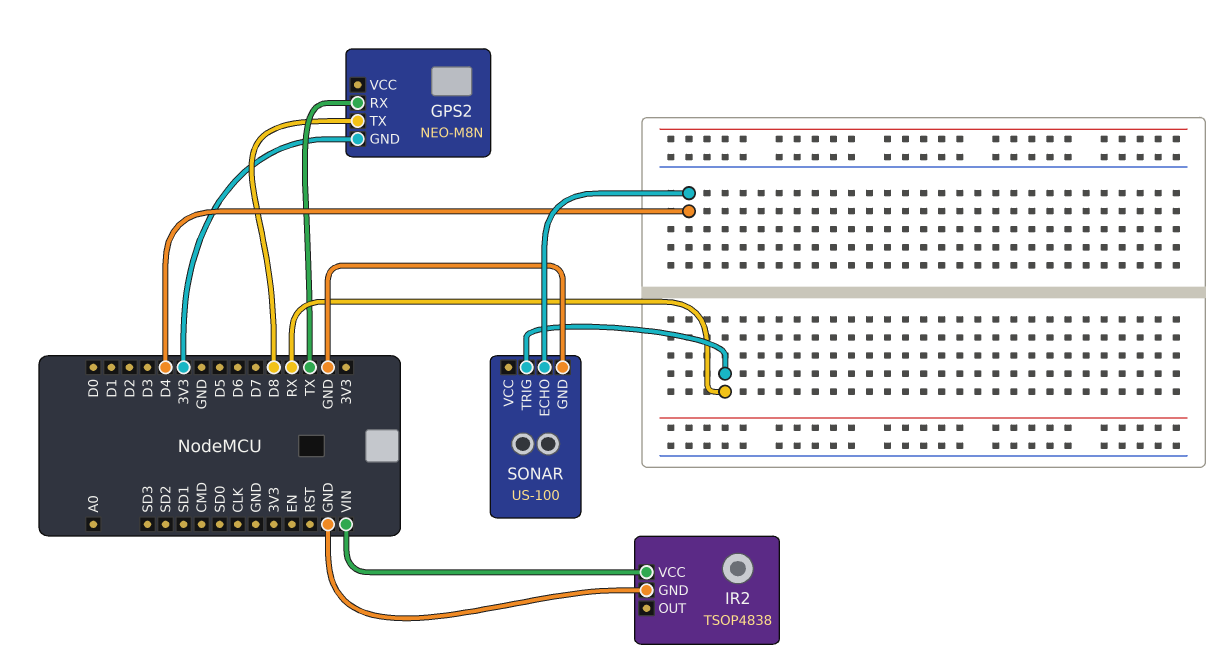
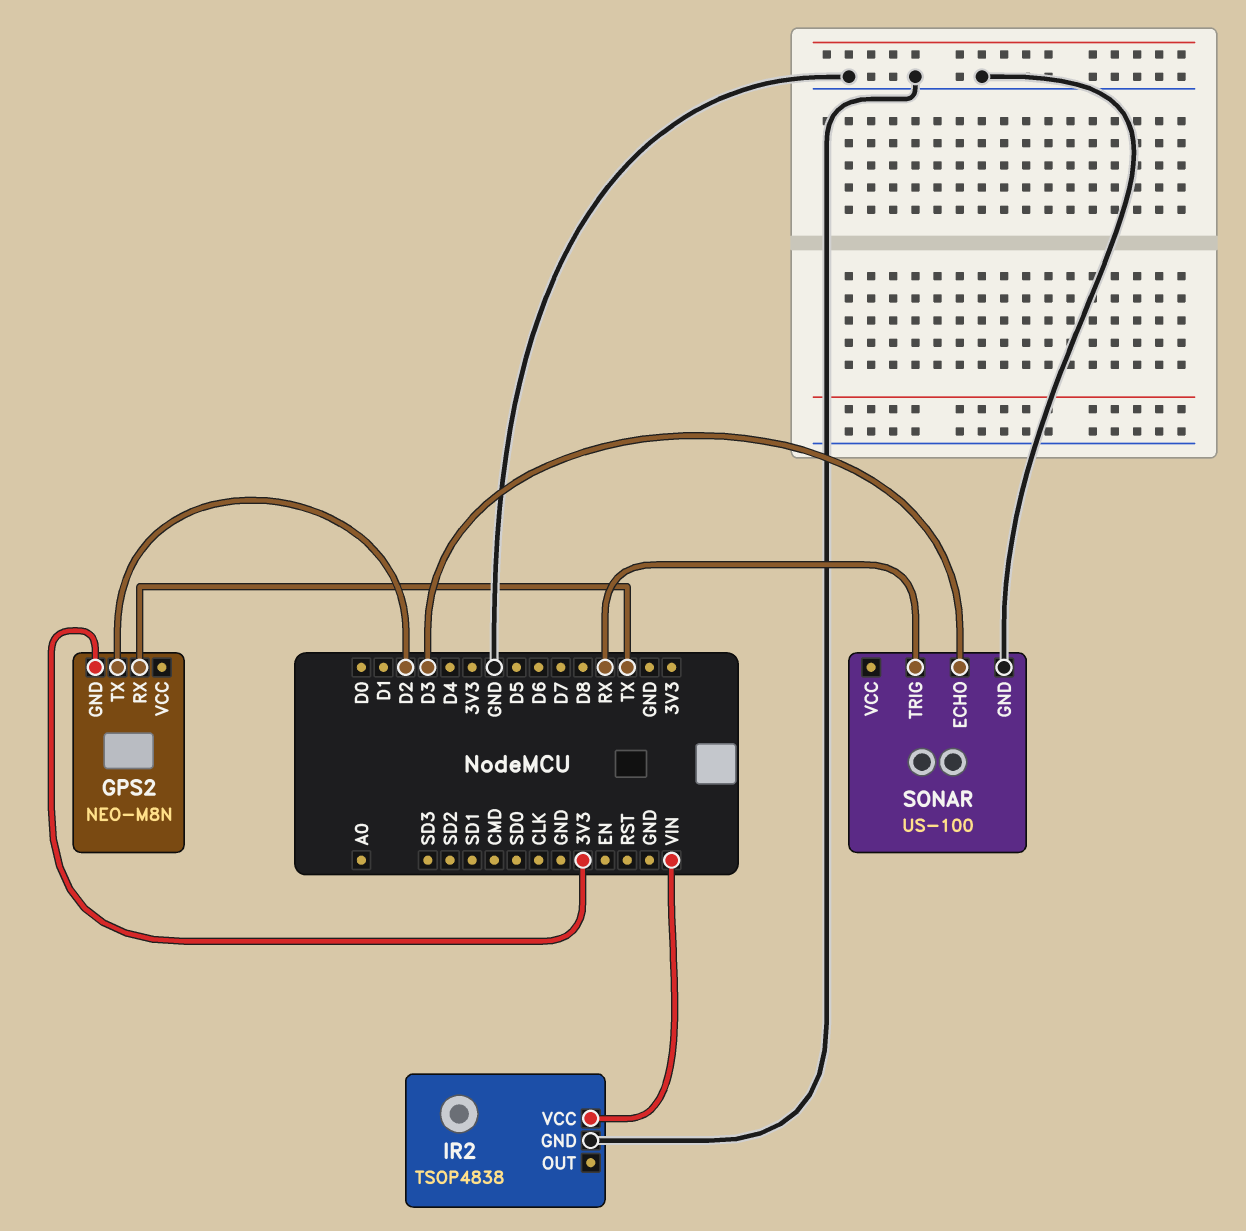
GPS2 pin TX: D8 -> D2
SONAR pin ECHO: D4 -> D3

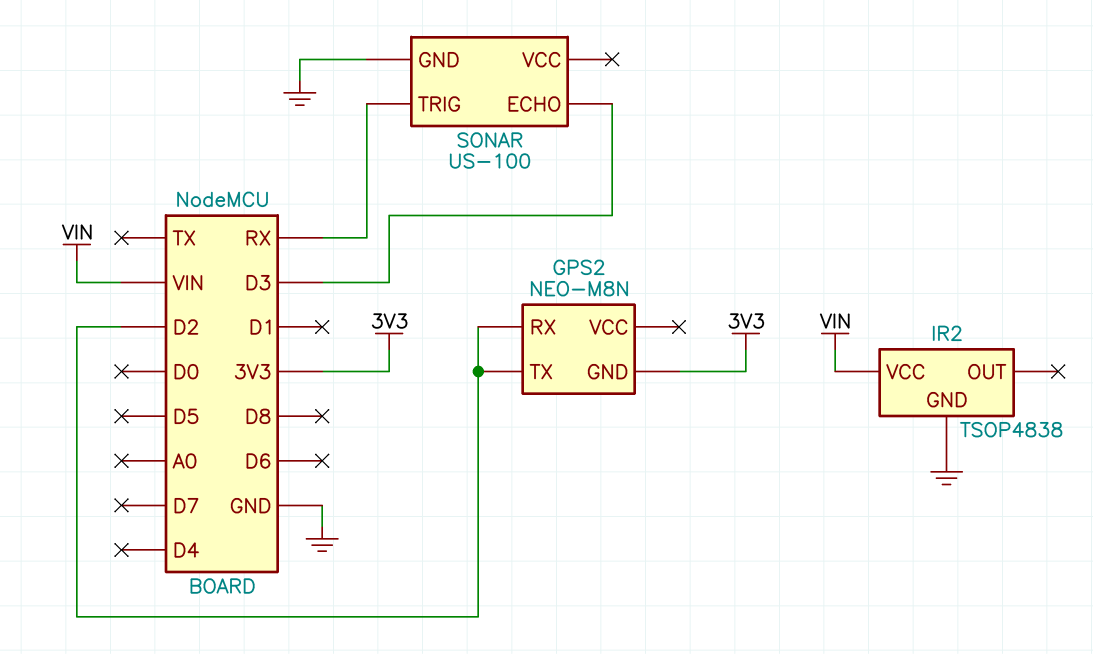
GPS2 pin RX: TX -> D2

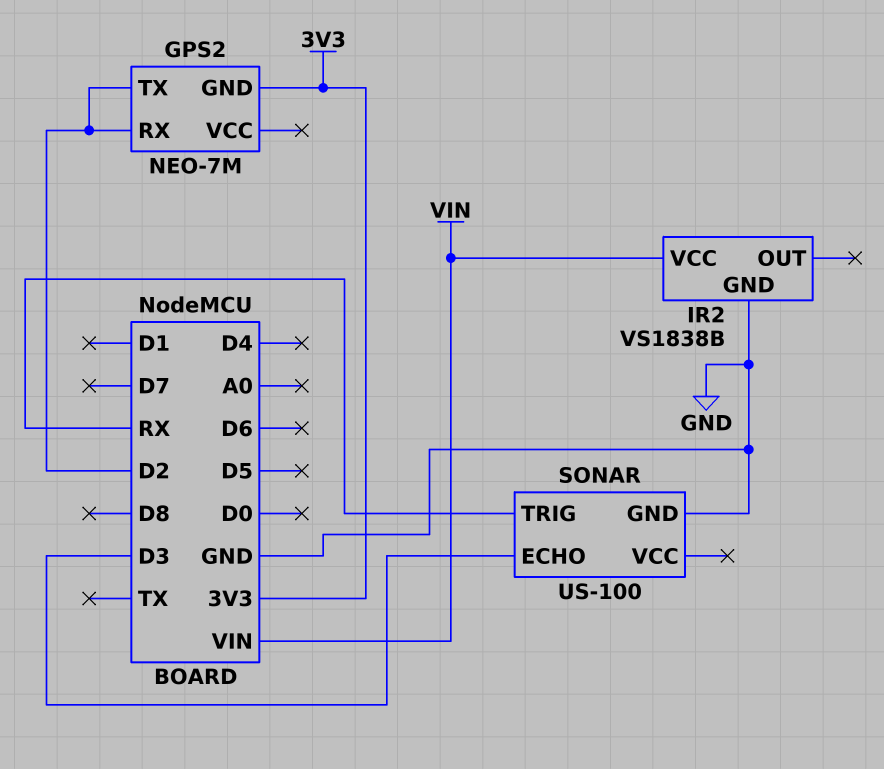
GPS2: NEO-M8N -> NEO-7M
IR2: TSOP4838 -> VS1838B

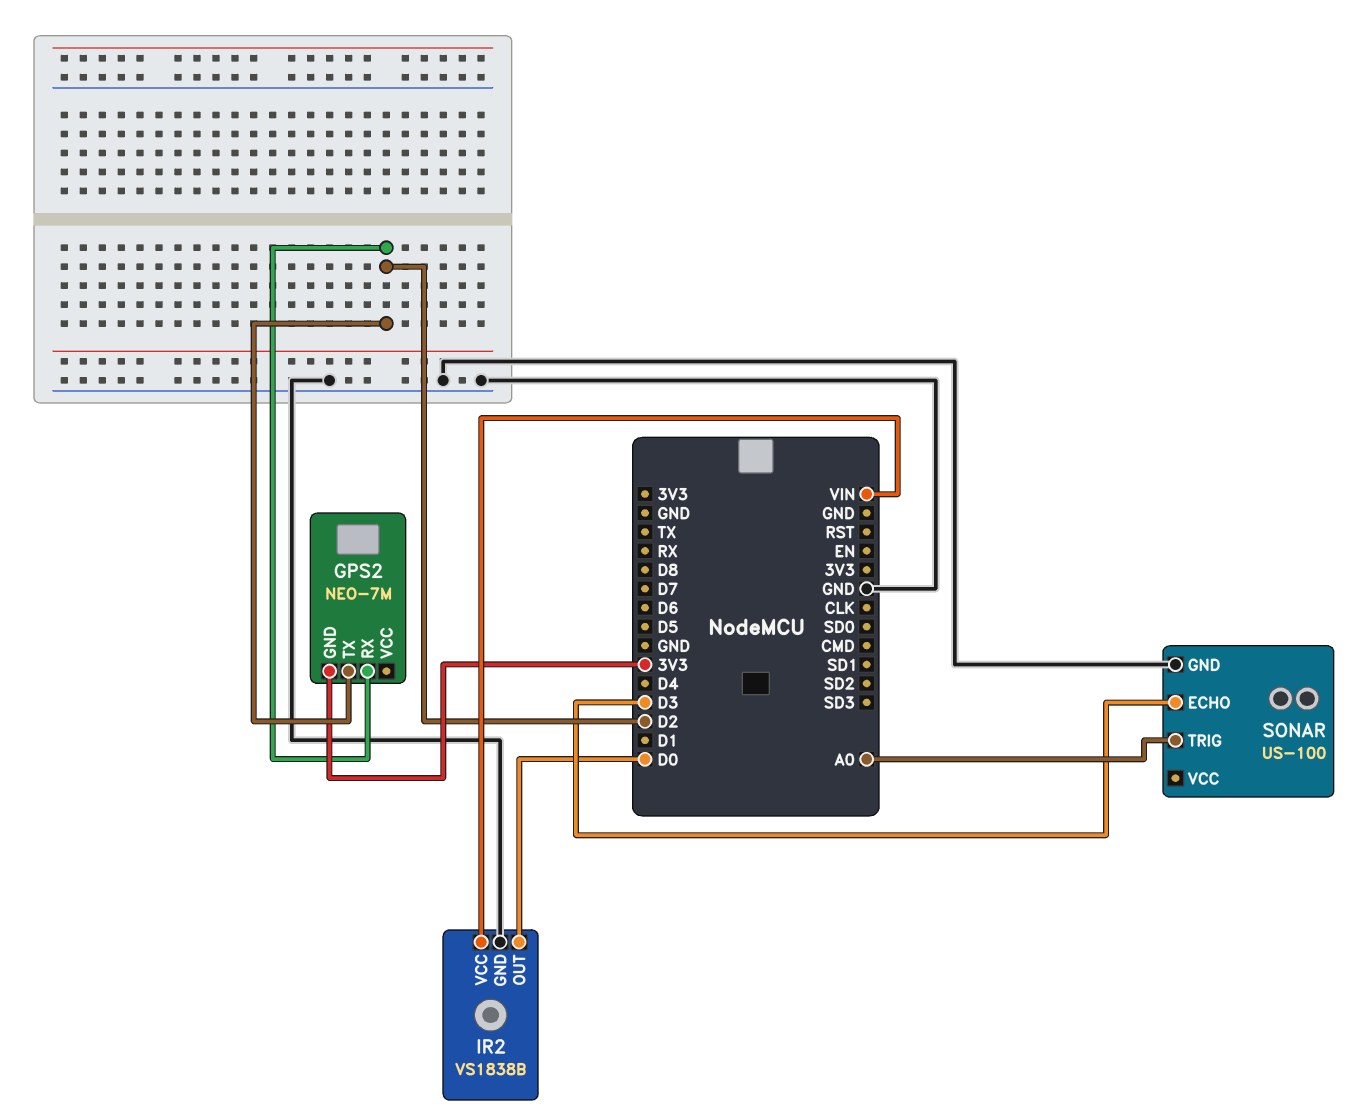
IR2 pin OUT: none -> D0
SONAR pin TRIG: RX -> A0

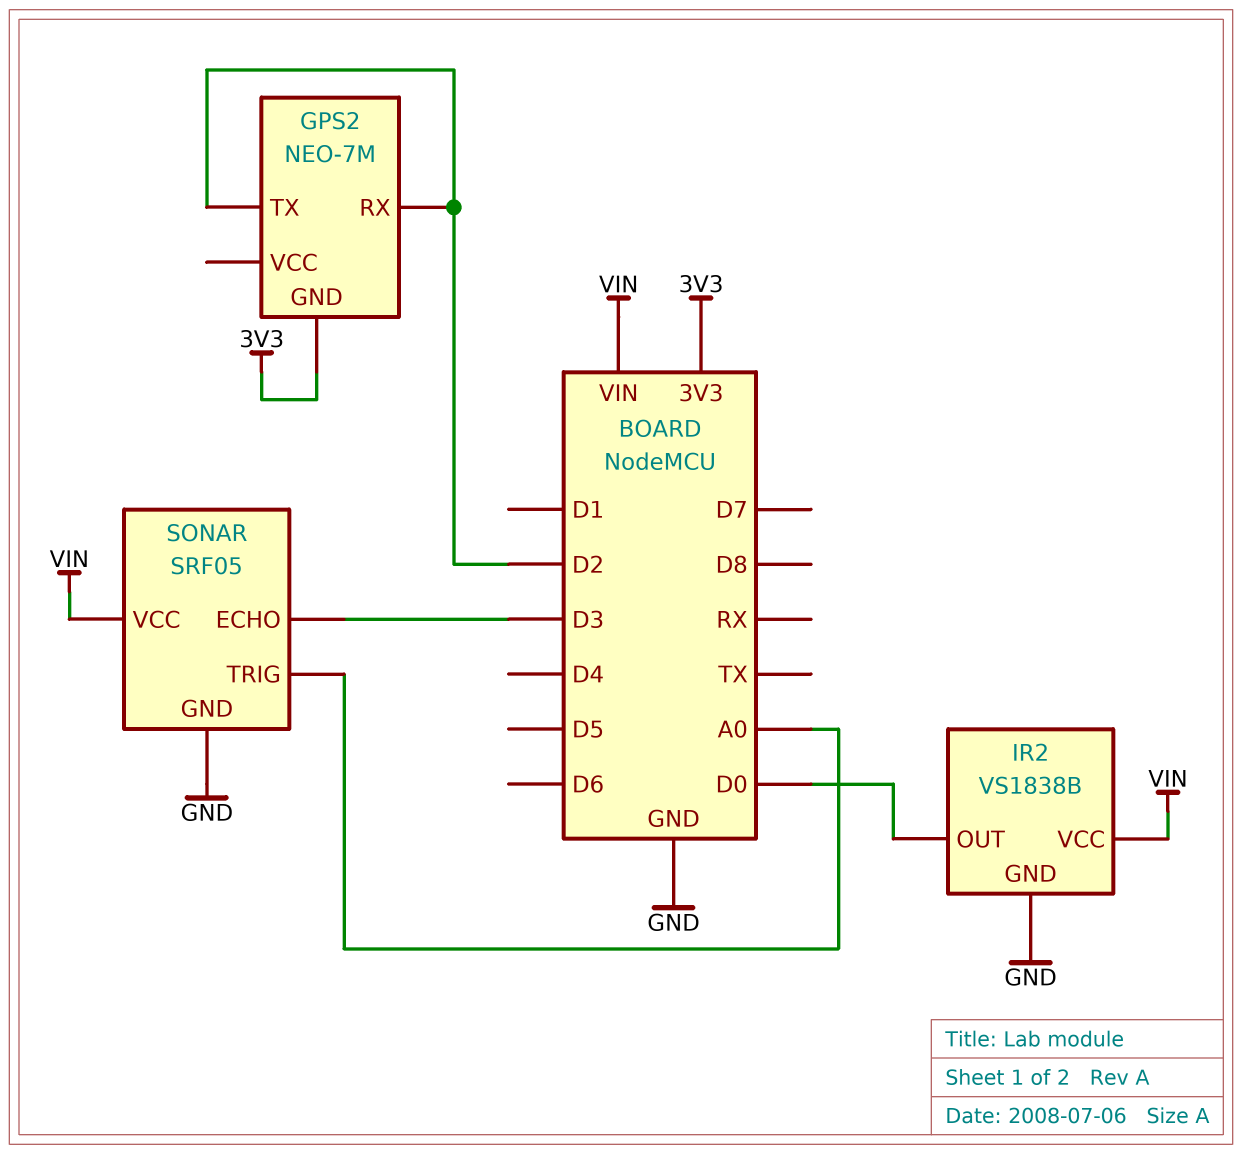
SONAR: US-100 -> SRF05
SONAR pin VCC: none -> VIN

